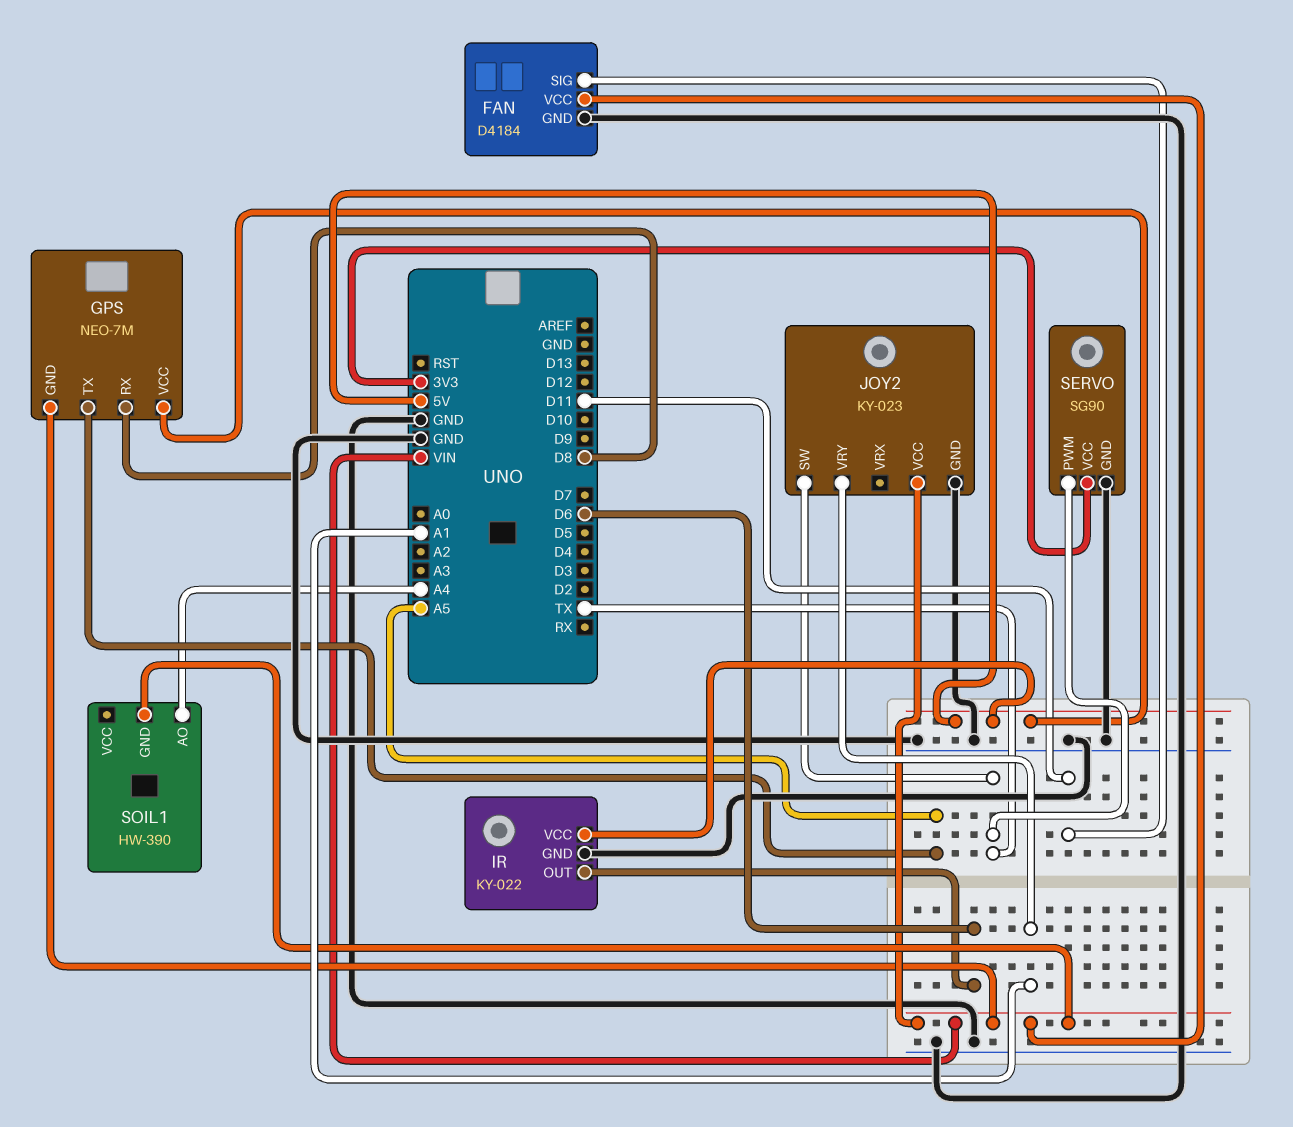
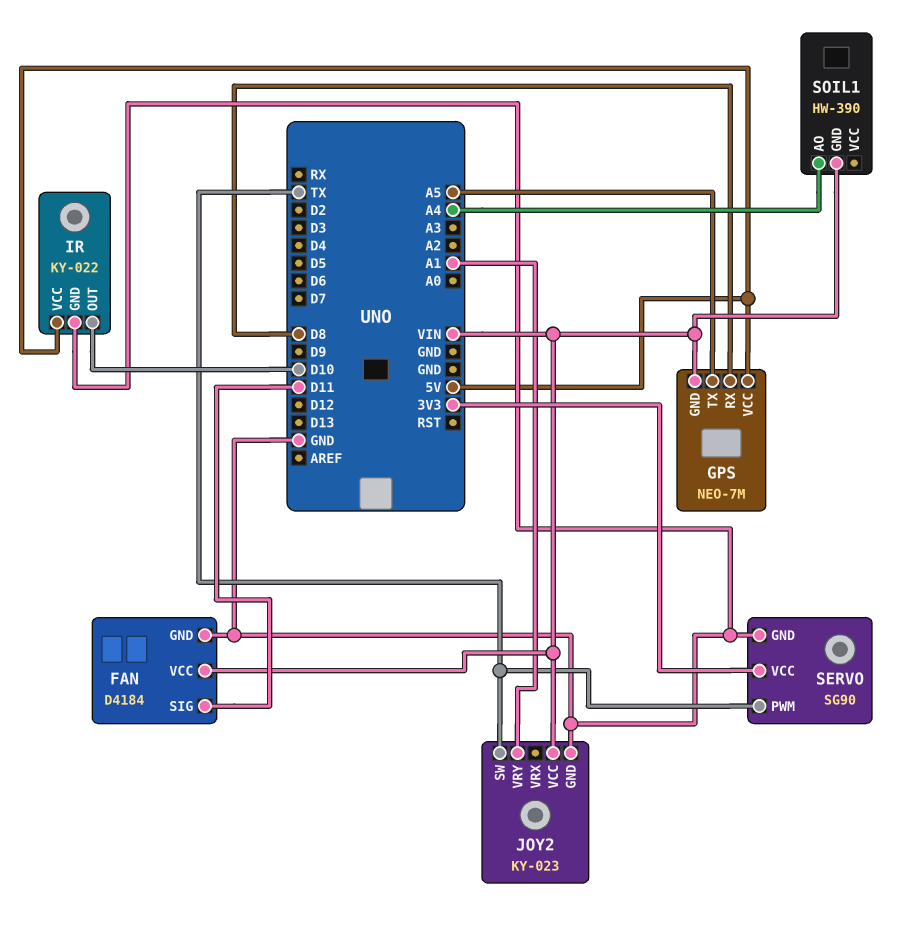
IR pin OUT: D6 -> D10

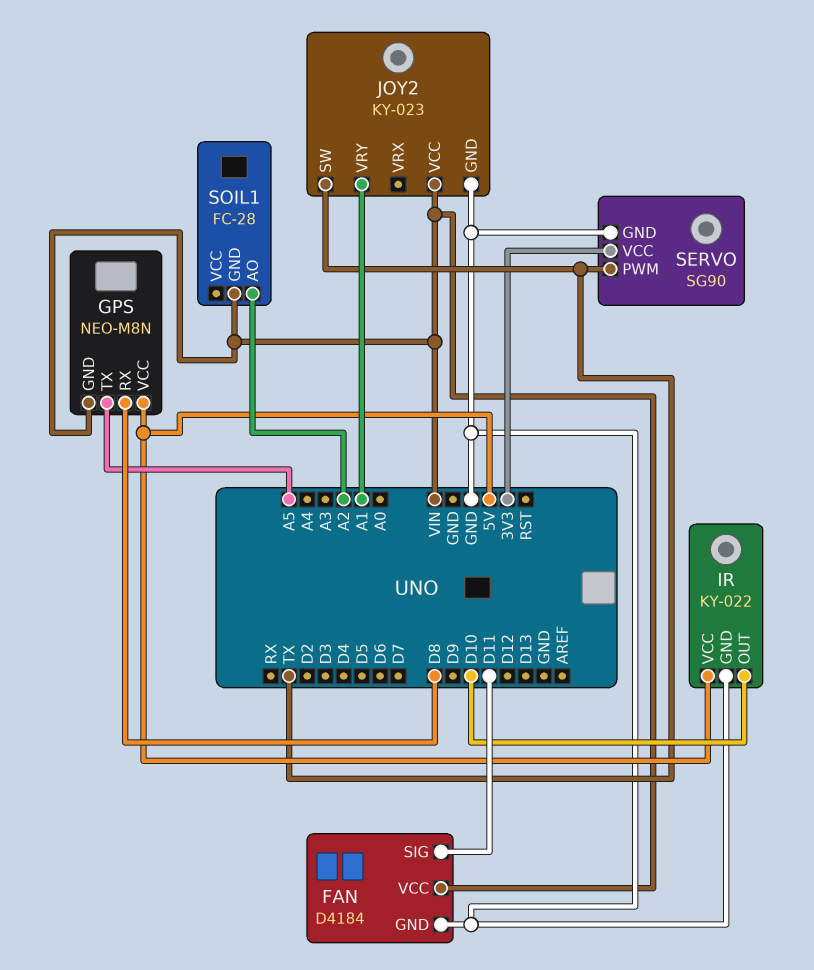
GPS: NEO-7M -> NEO-M8N
SOIL1: HW-390 -> FC-28
SOIL1 pin AO: A4 -> A2

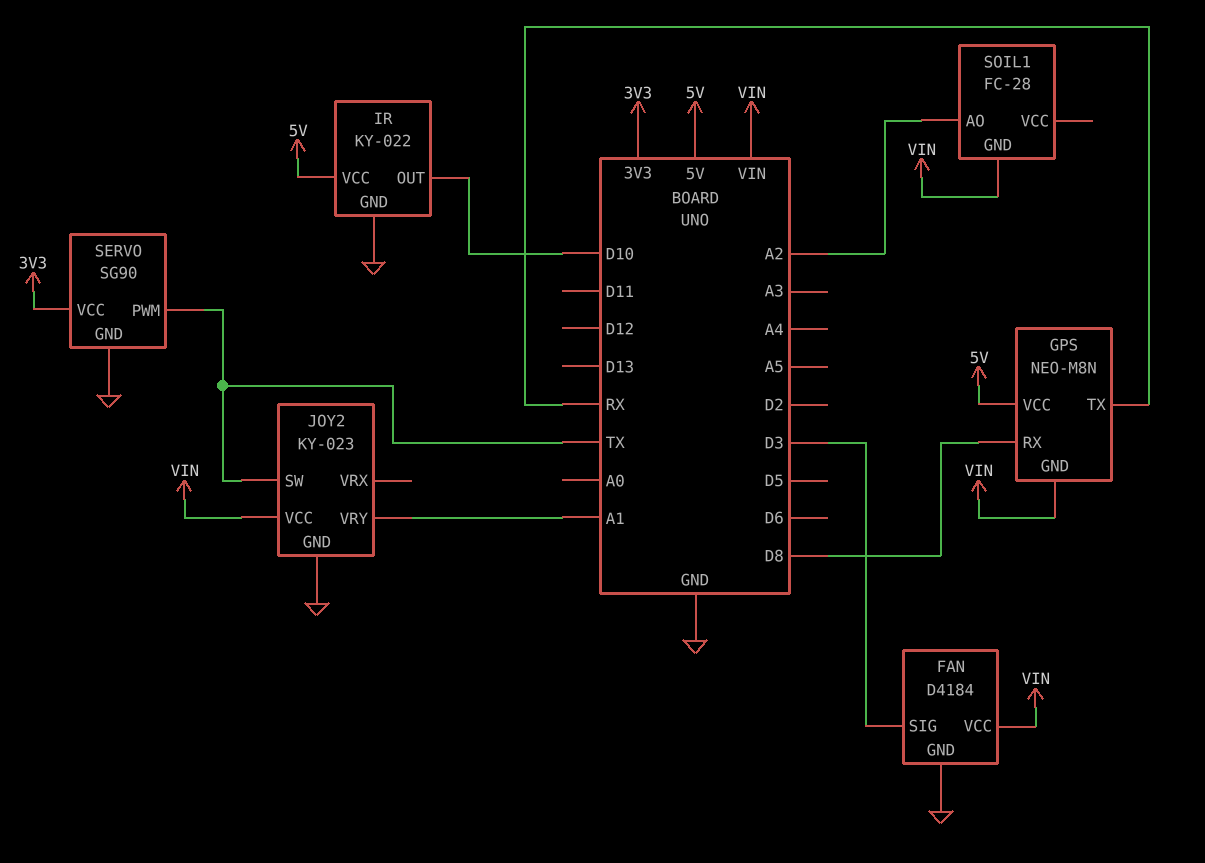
FAN pin SIG: D11 -> D3
GPS pin TX: A5 -> RX

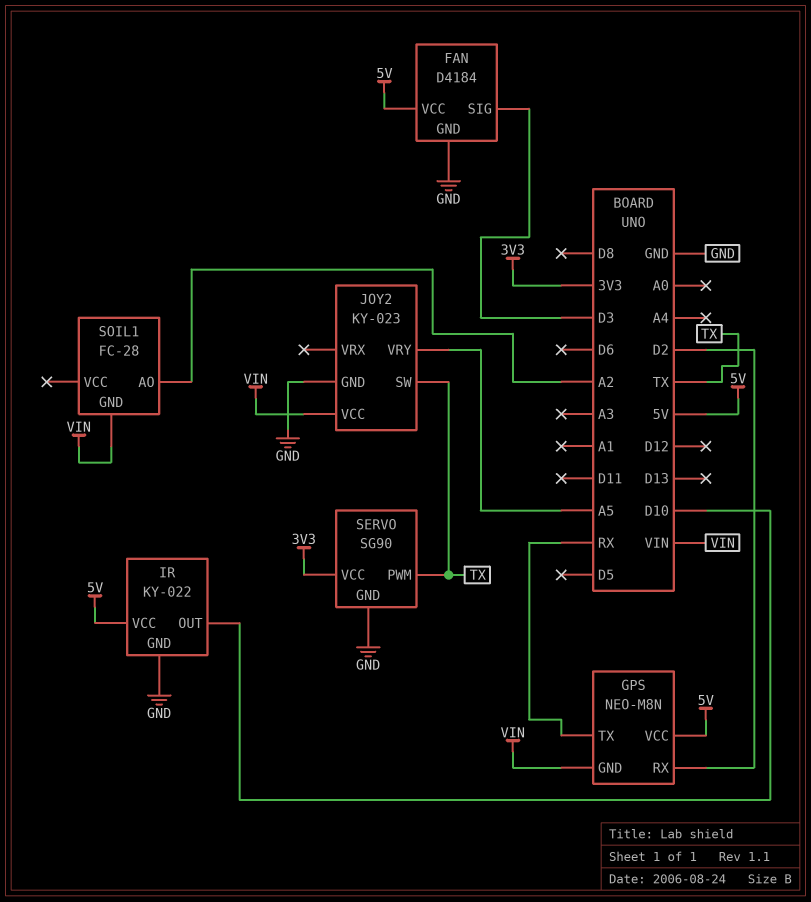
FAN pin VCC: VIN -> 5V
GPS pin RX: D8 -> D2
JOY2 pin VRY: A1 -> A5

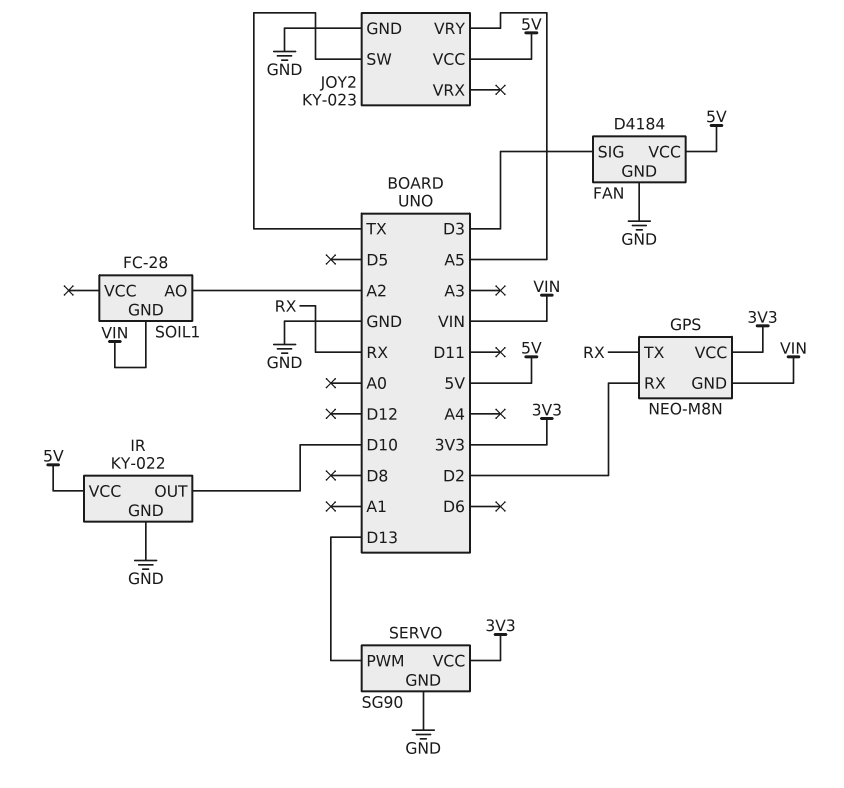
GPS pin VCC: 5V -> 3V3
JOY2 pin VCC: VIN -> 5V
SERVO pin PWM: TX -> D13

